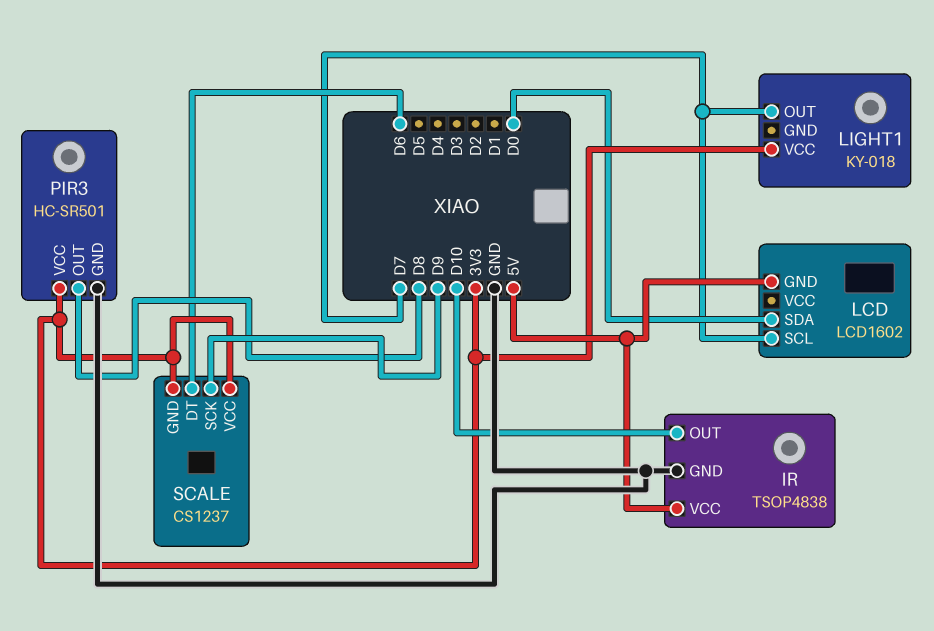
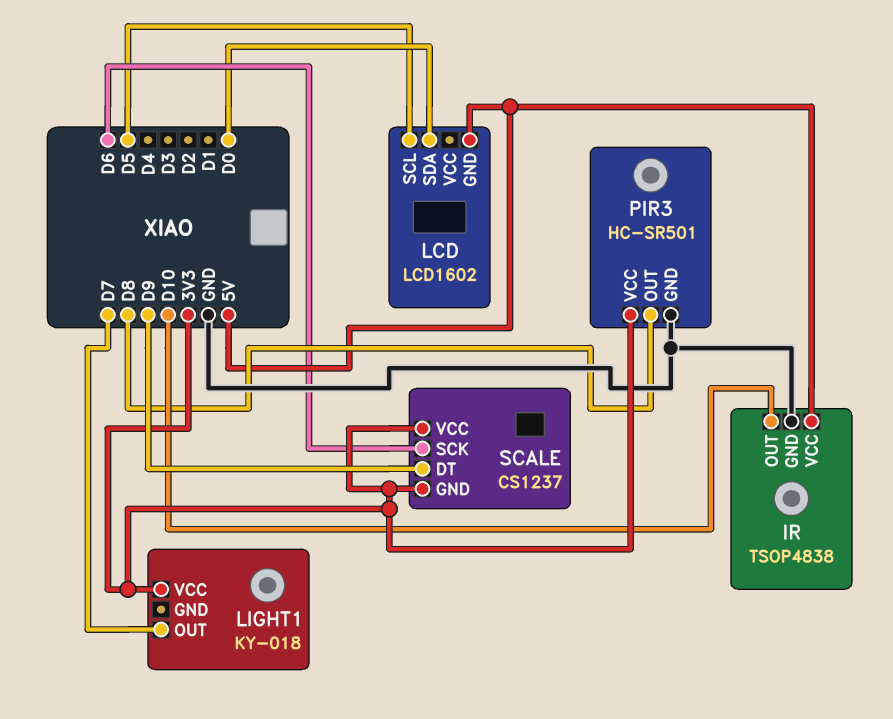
LCD pin SCL: D7 -> D5
SCALE pin DT: D6 -> D9
SCALE pin SCK: D9 -> D6

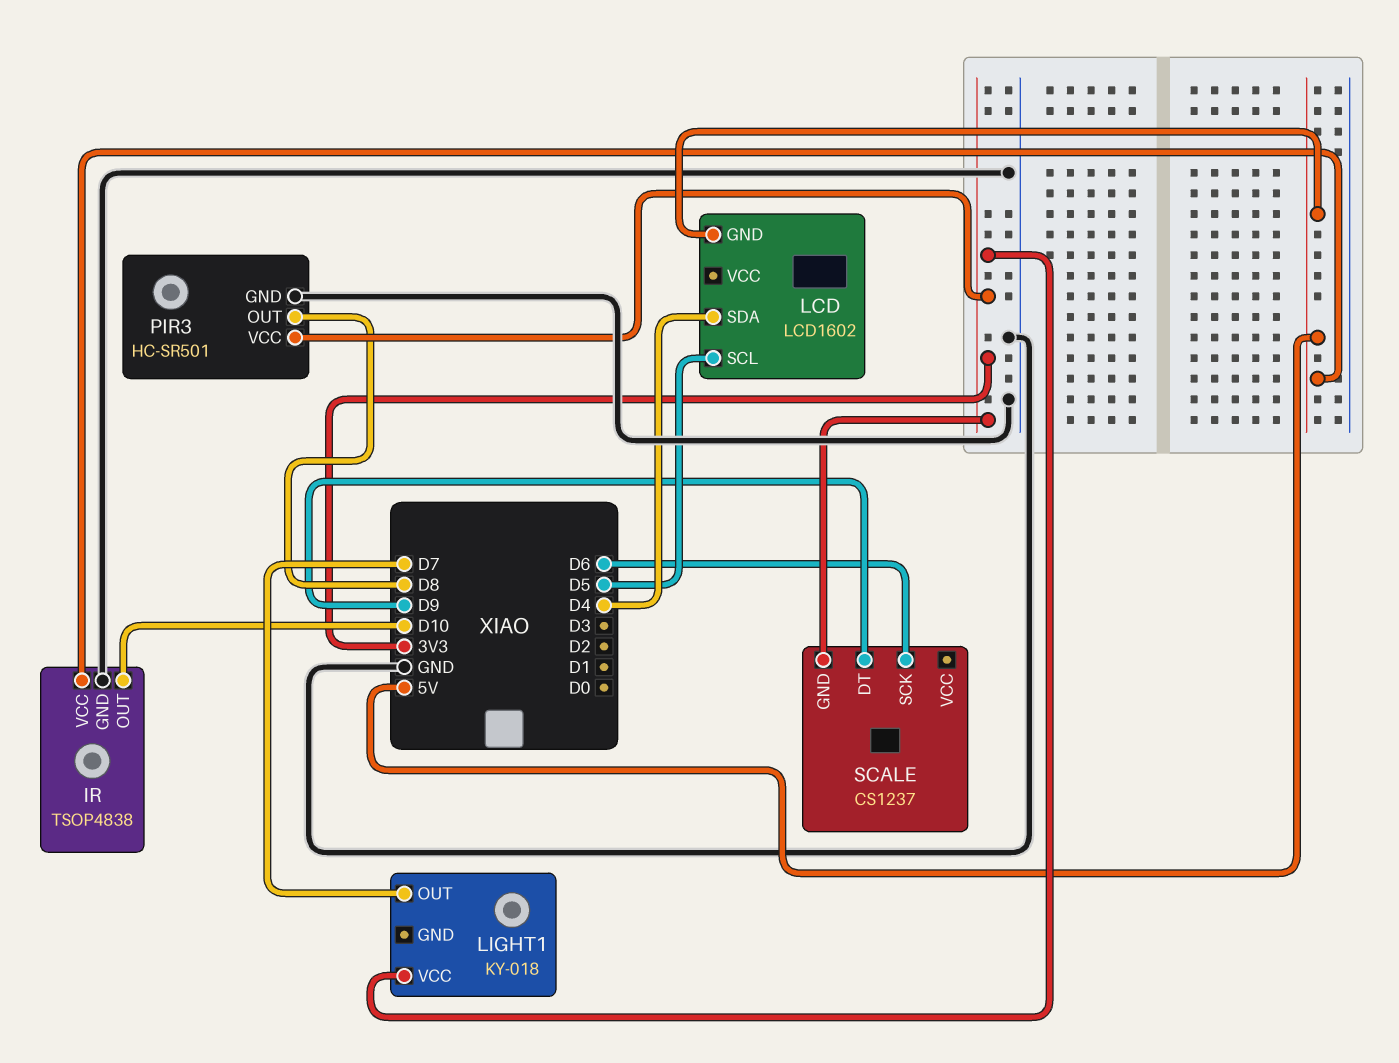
LCD pin SDA: D0 -> D4
SCALE pin VCC: 3V3 -> none

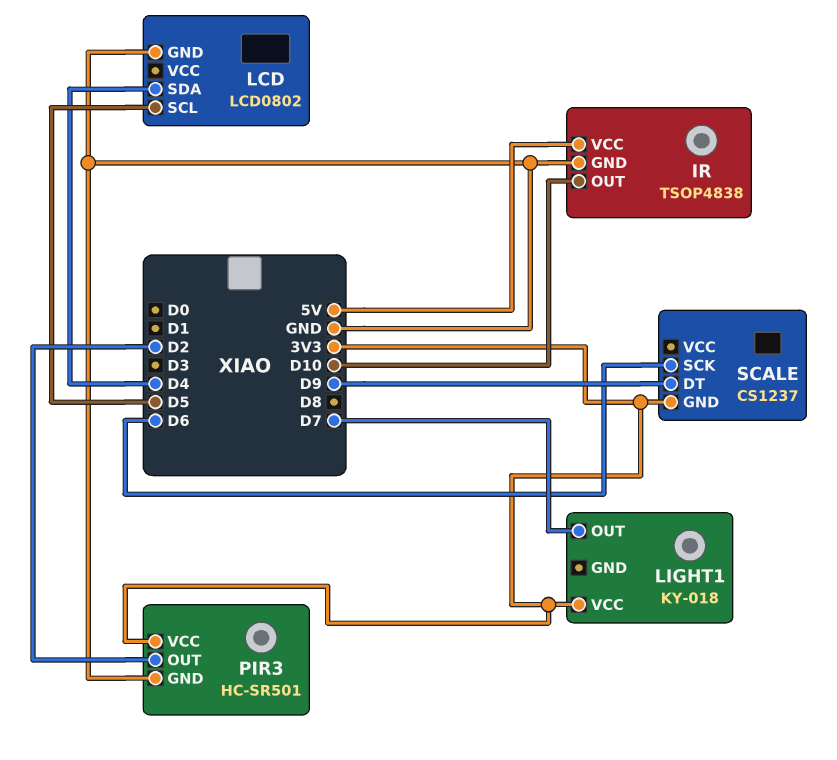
LCD: LCD1602 -> LCD0802
LCD pin GND: 5V -> GND
PIR3 pin OUT: D8 -> D2

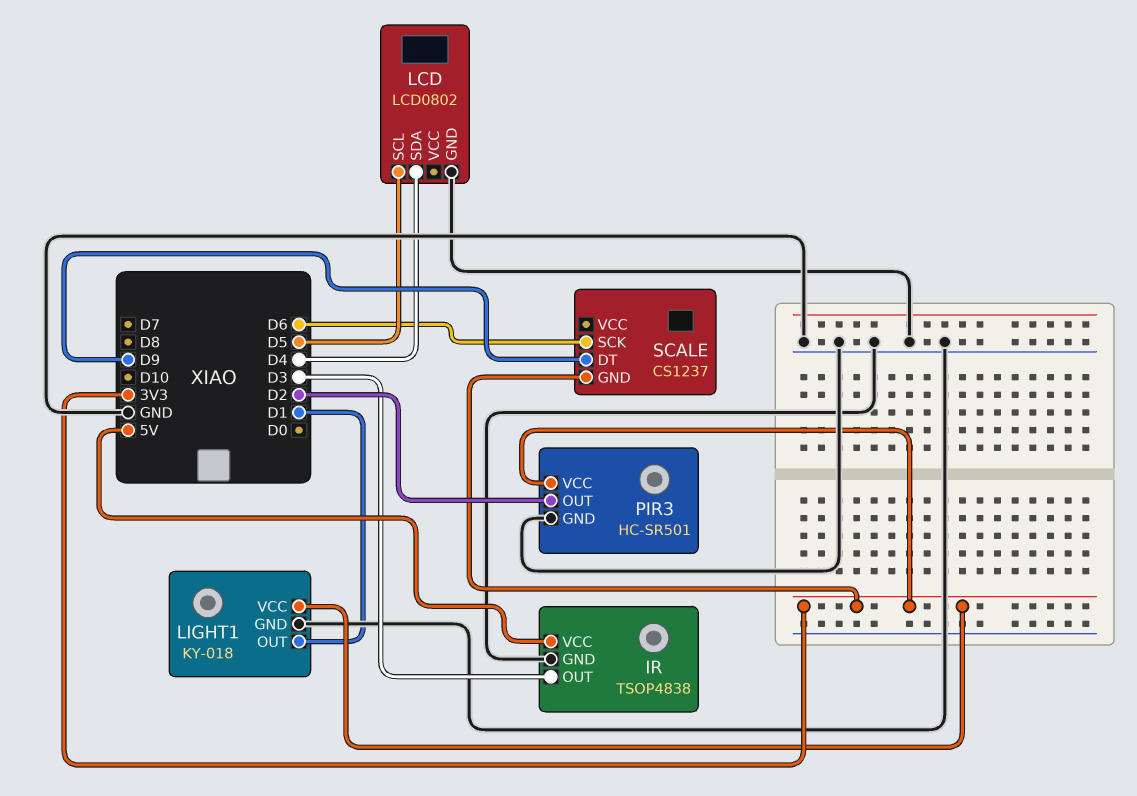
IR pin OUT: D10 -> D3
LIGHT1 pin GND: none -> GND
LIGHT1 pin OUT: D7 -> D1

